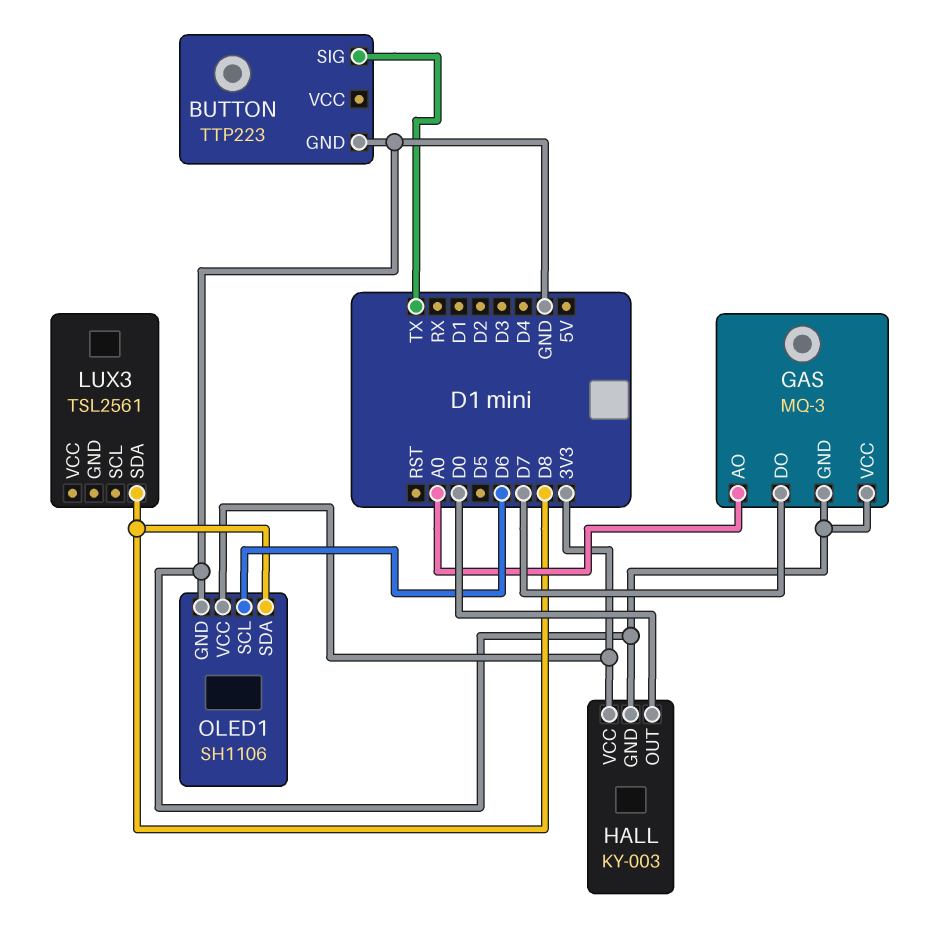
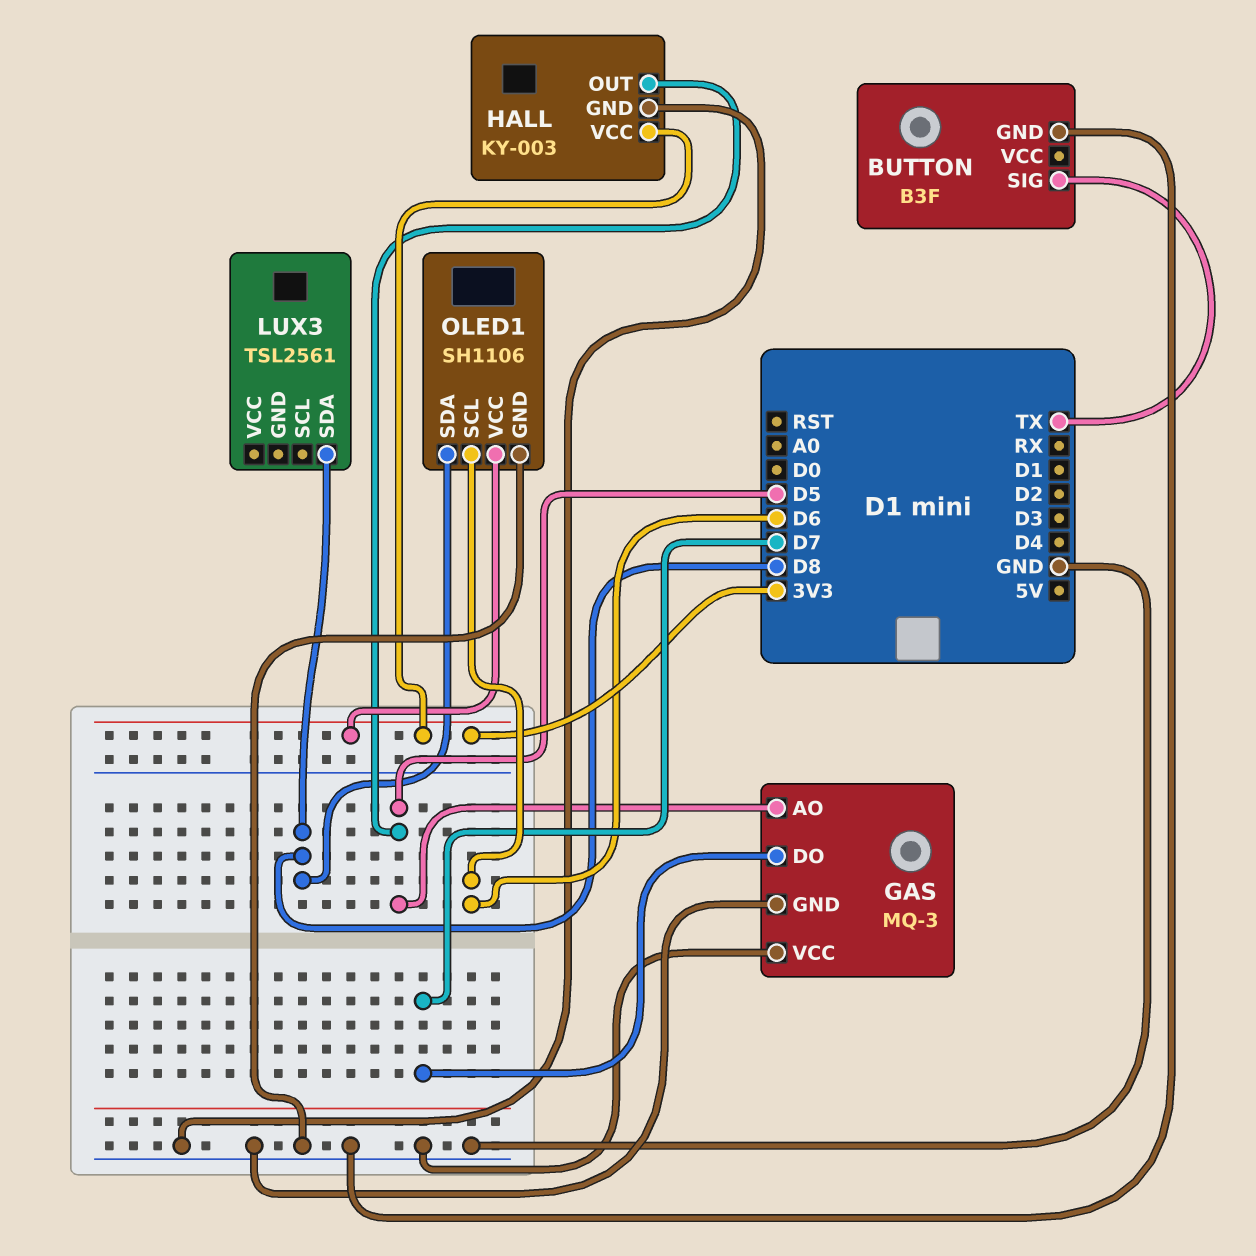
BUTTON: TTP223 -> B3F
GAS pin AO: A0 -> D5
HALL pin OUT: D0 -> D5

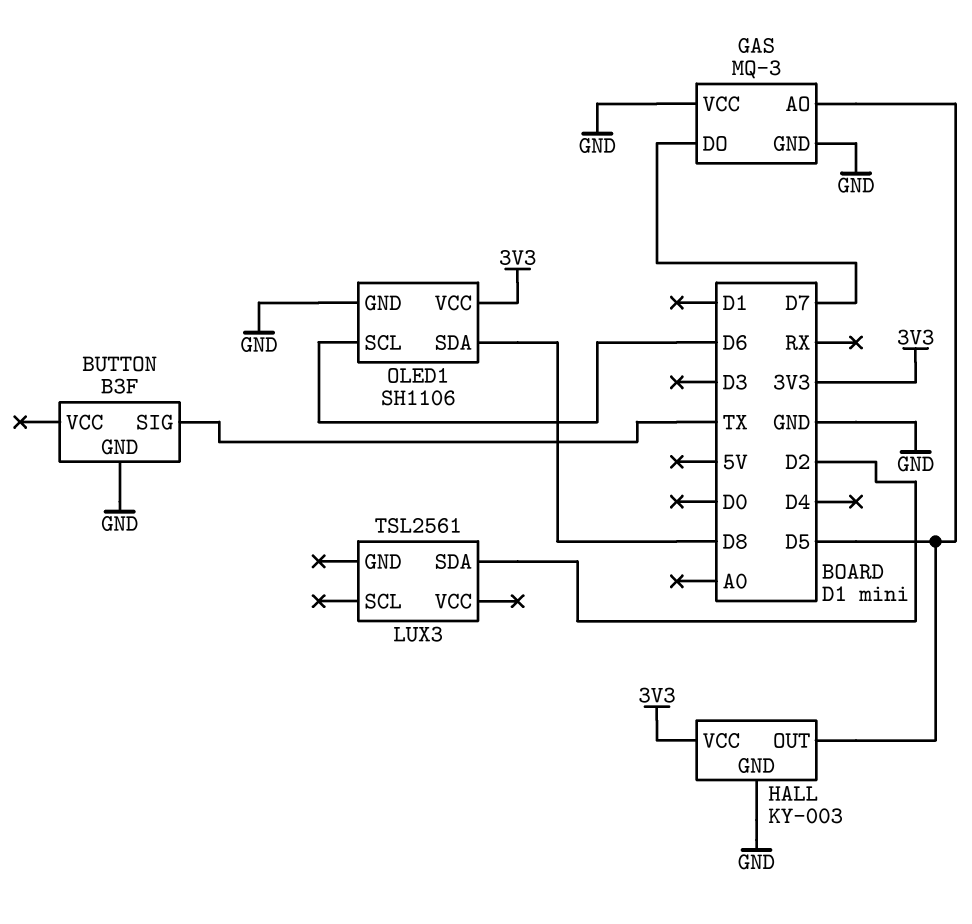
LUX3 pin SDA: D8 -> D2

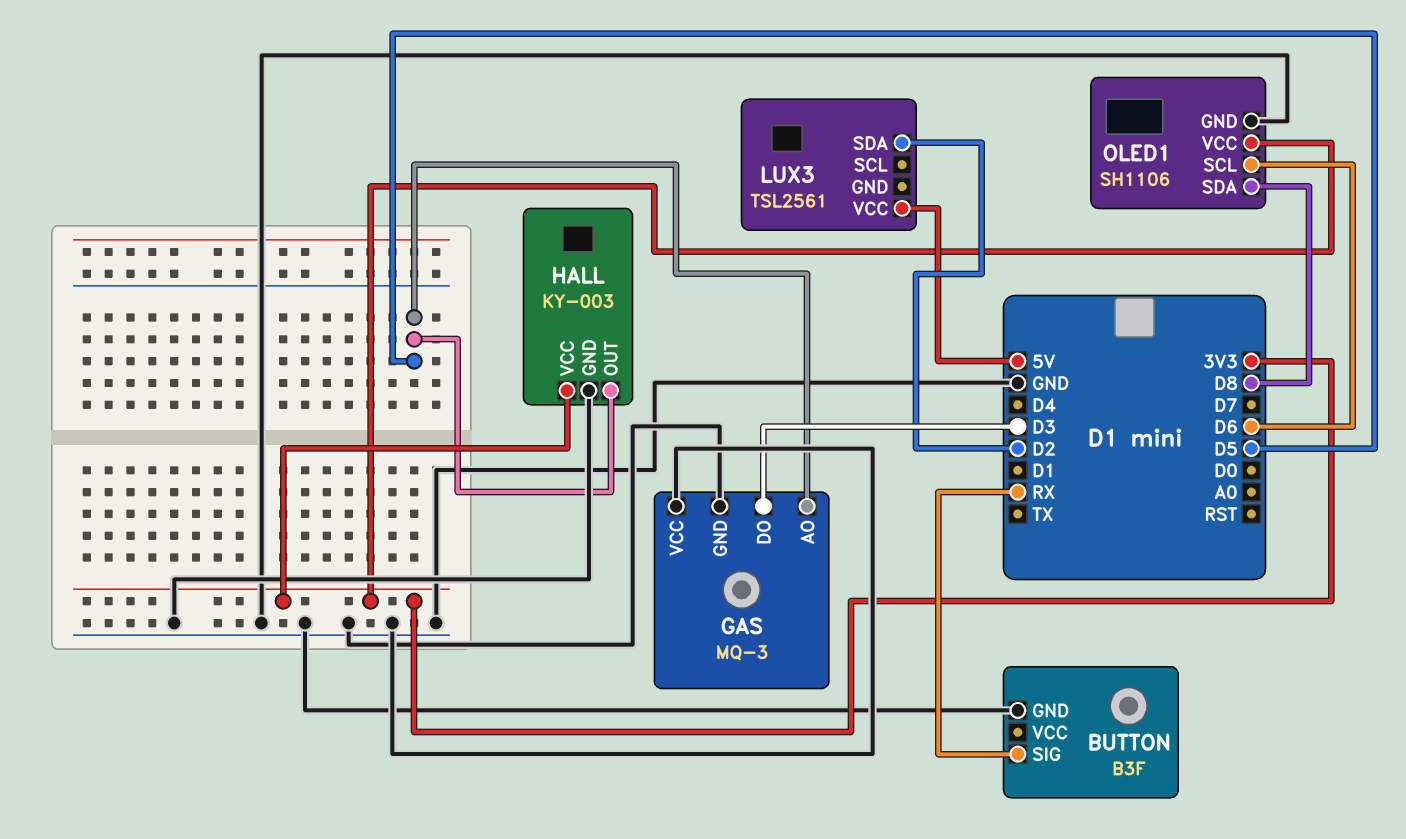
BUTTON pin SIG: TX -> RX
GAS pin DO: D7 -> D3
LUX3 pin VCC: none -> 5V

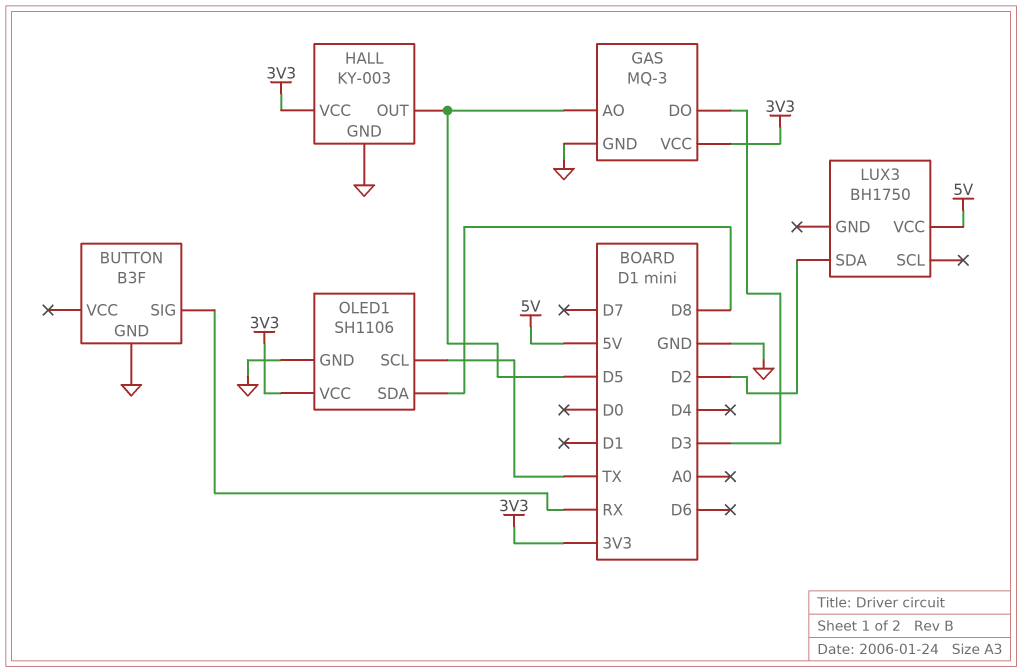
GAS pin VCC: GND -> 3V3
LUX3: TSL2561 -> BH1750
OLED1 pin SCL: D6 -> TX

